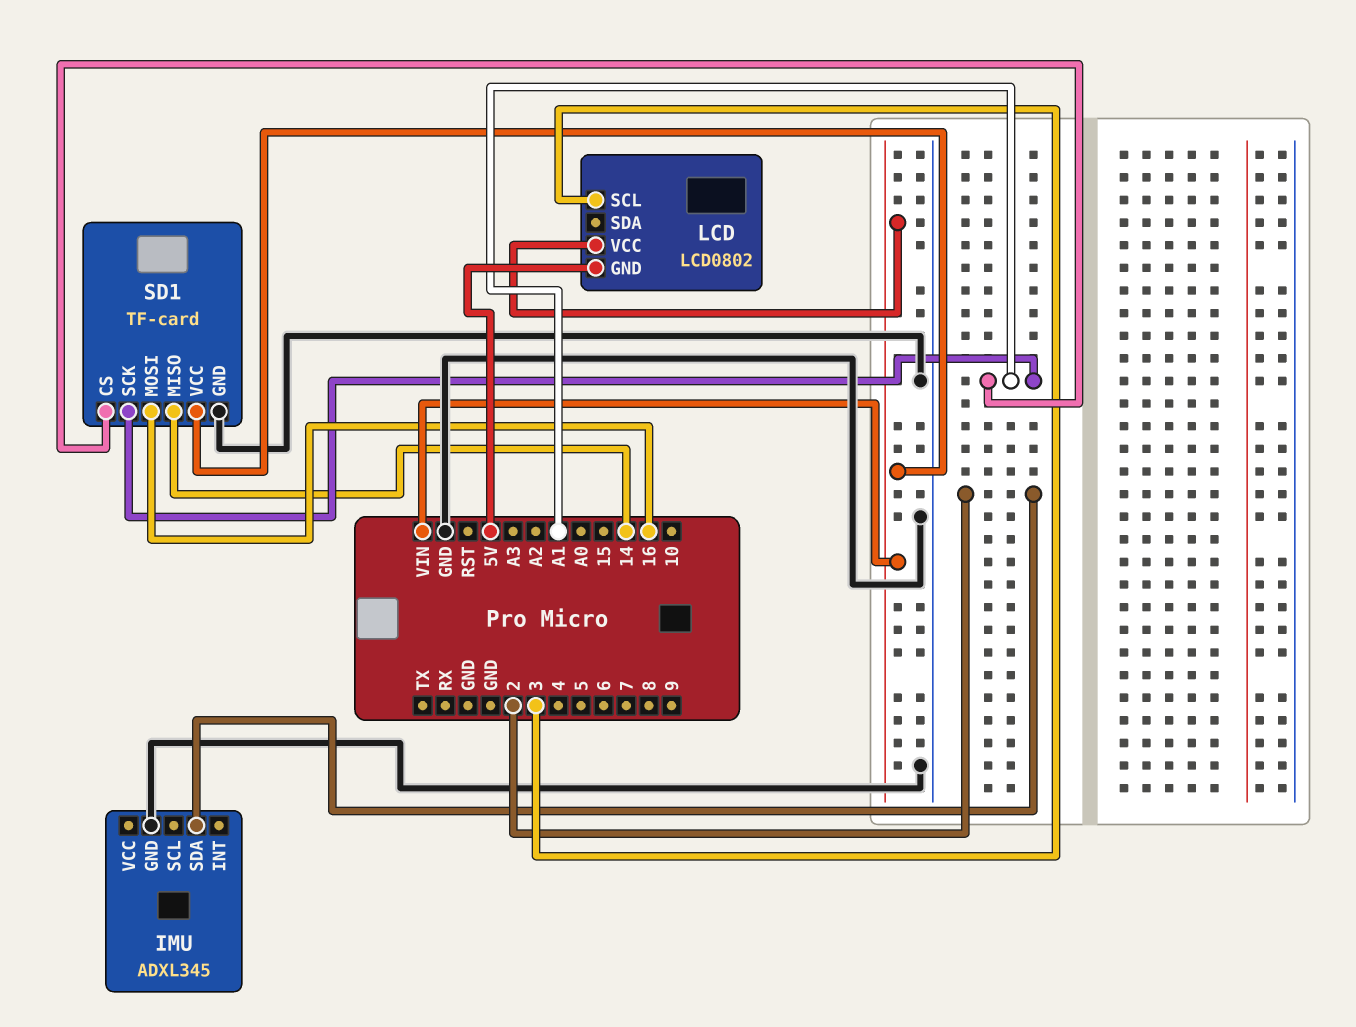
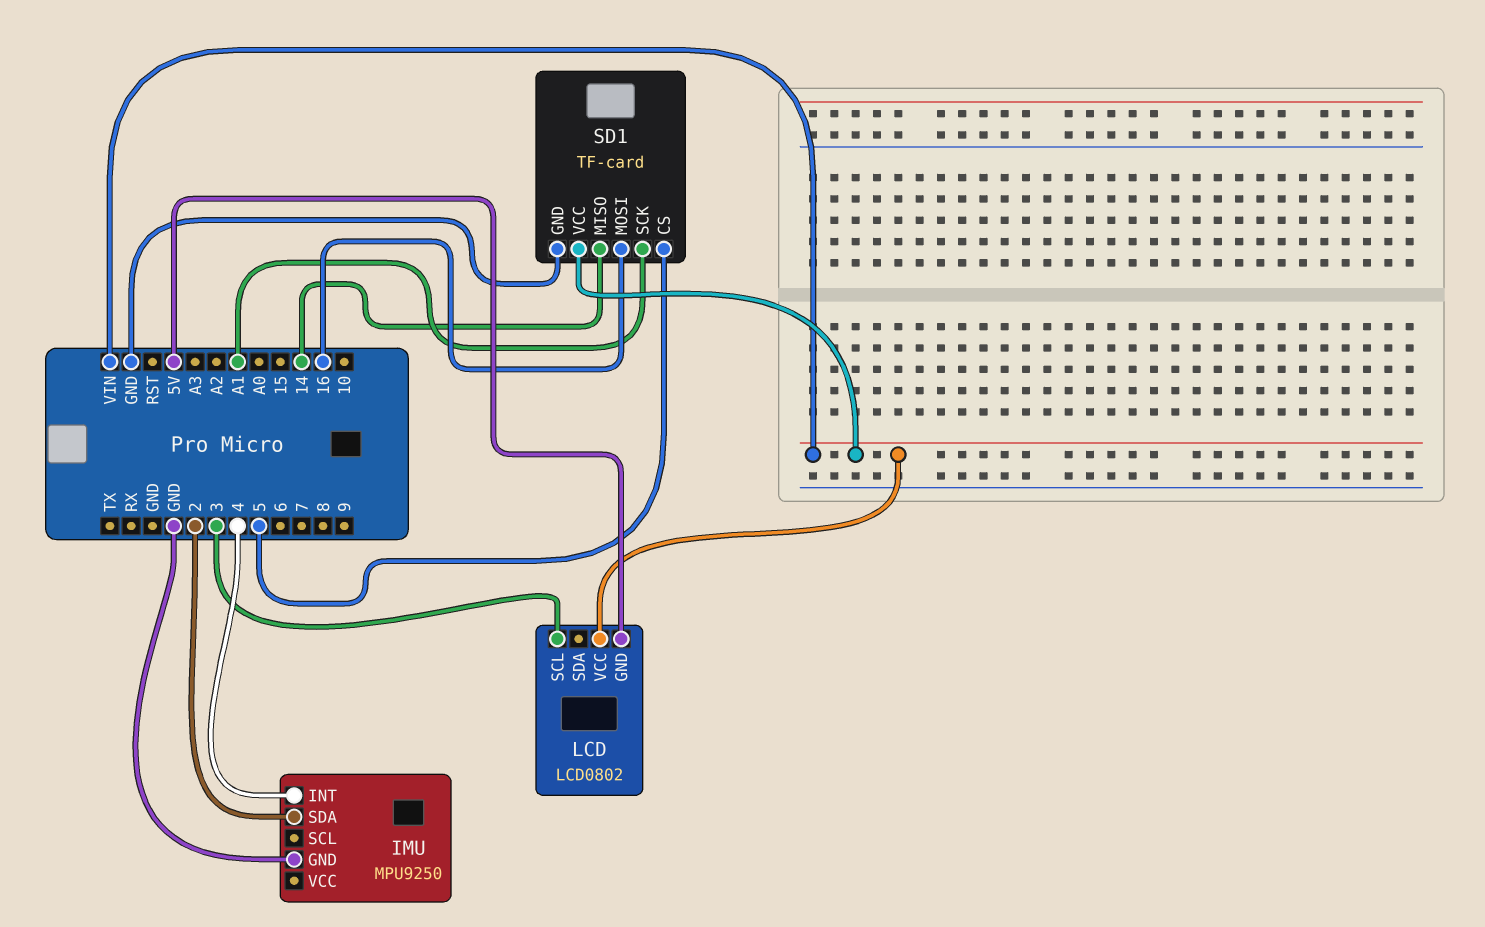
IMU: ADXL345 -> MPU9250
IMU pin INT: none -> 4
SD1 pin CS: A1 -> 5

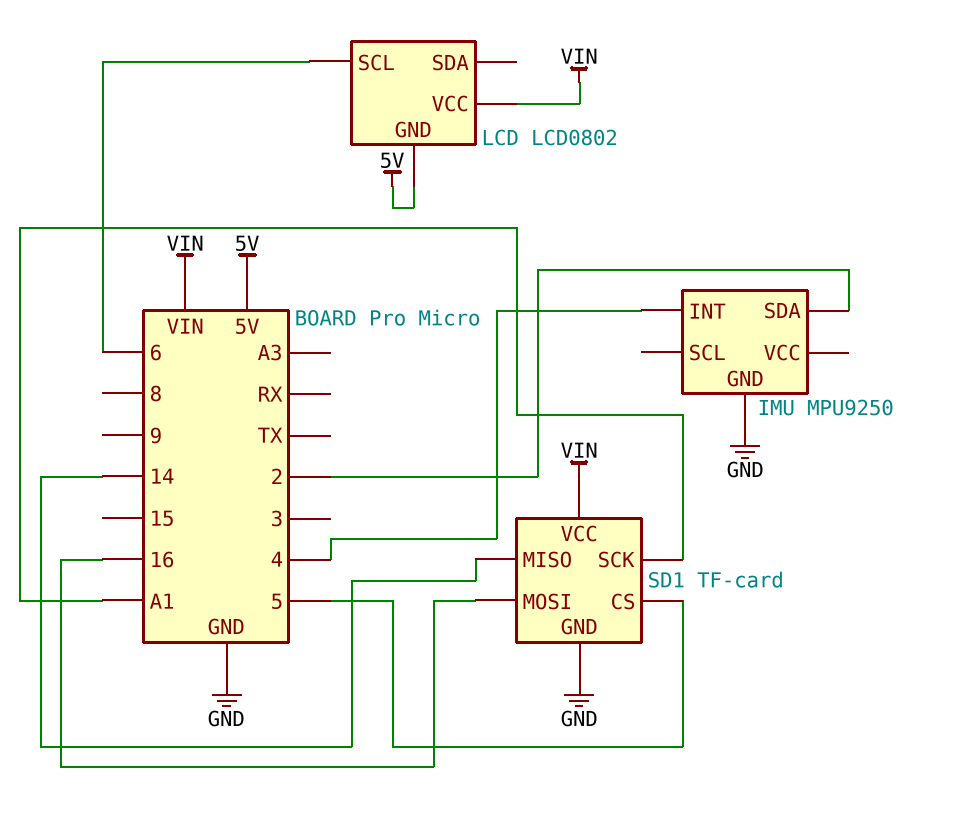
LCD pin SCL: 3 -> 6

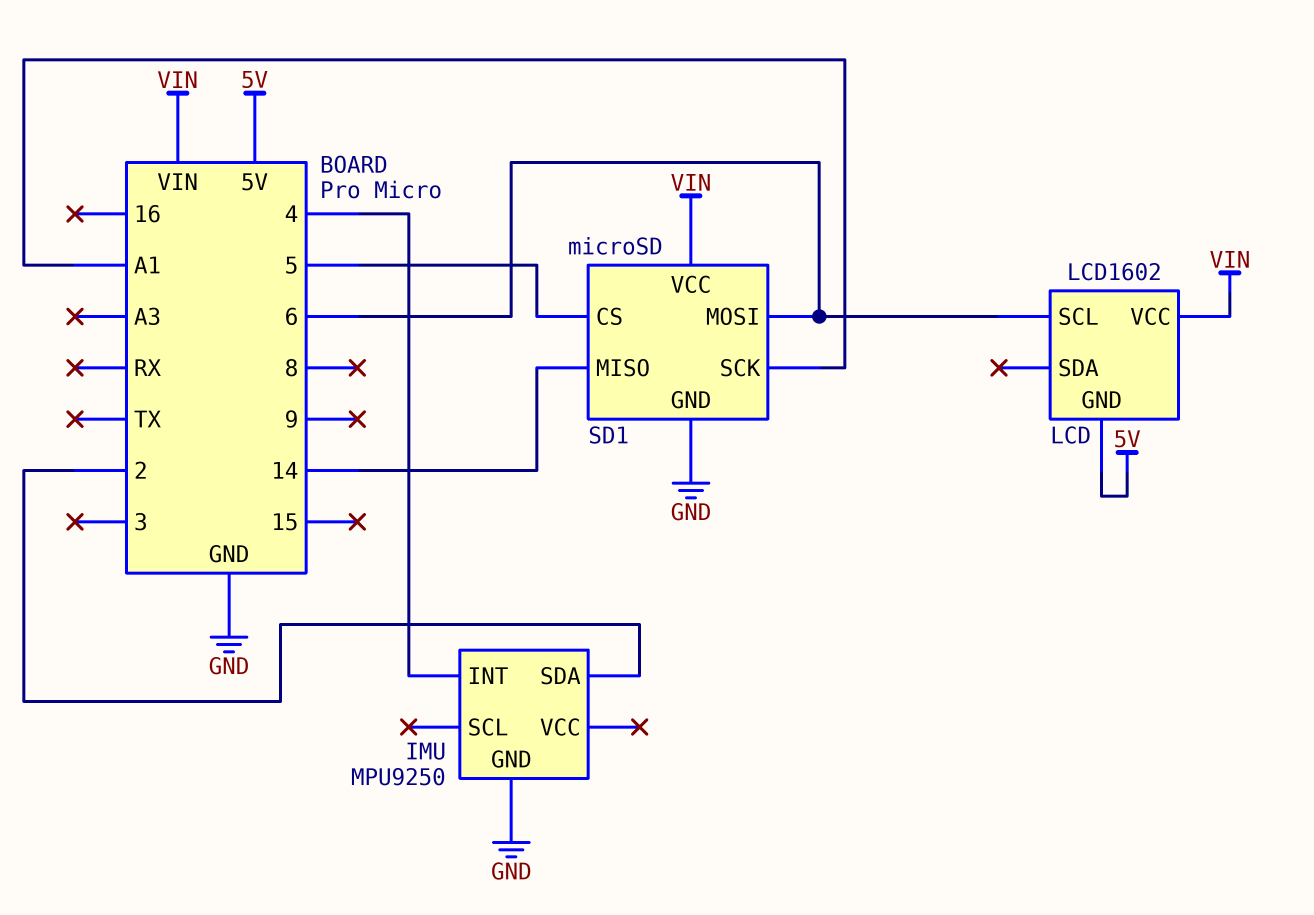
LCD: LCD0802 -> LCD1602
SD1: TF-card -> microSD
SD1 pin MOSI: 16 -> 6

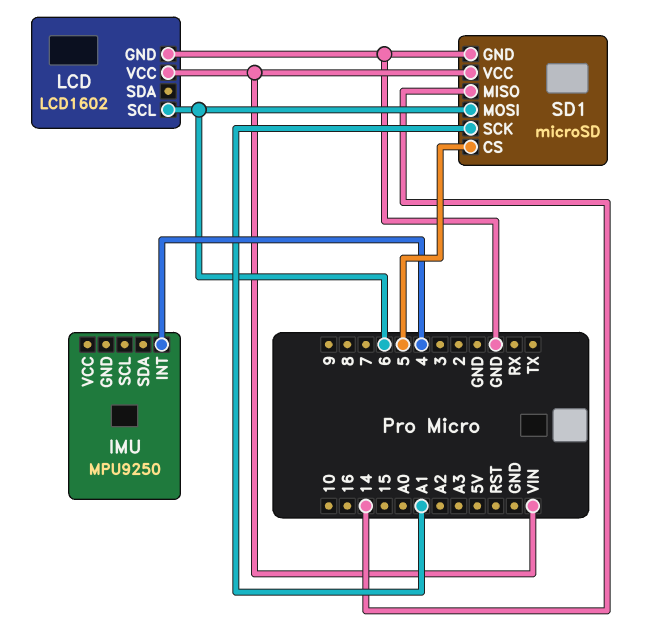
IMU pin GND: GND -> none
IMU pin SDA: 2 -> none
LCD pin GND: 5V -> GND

